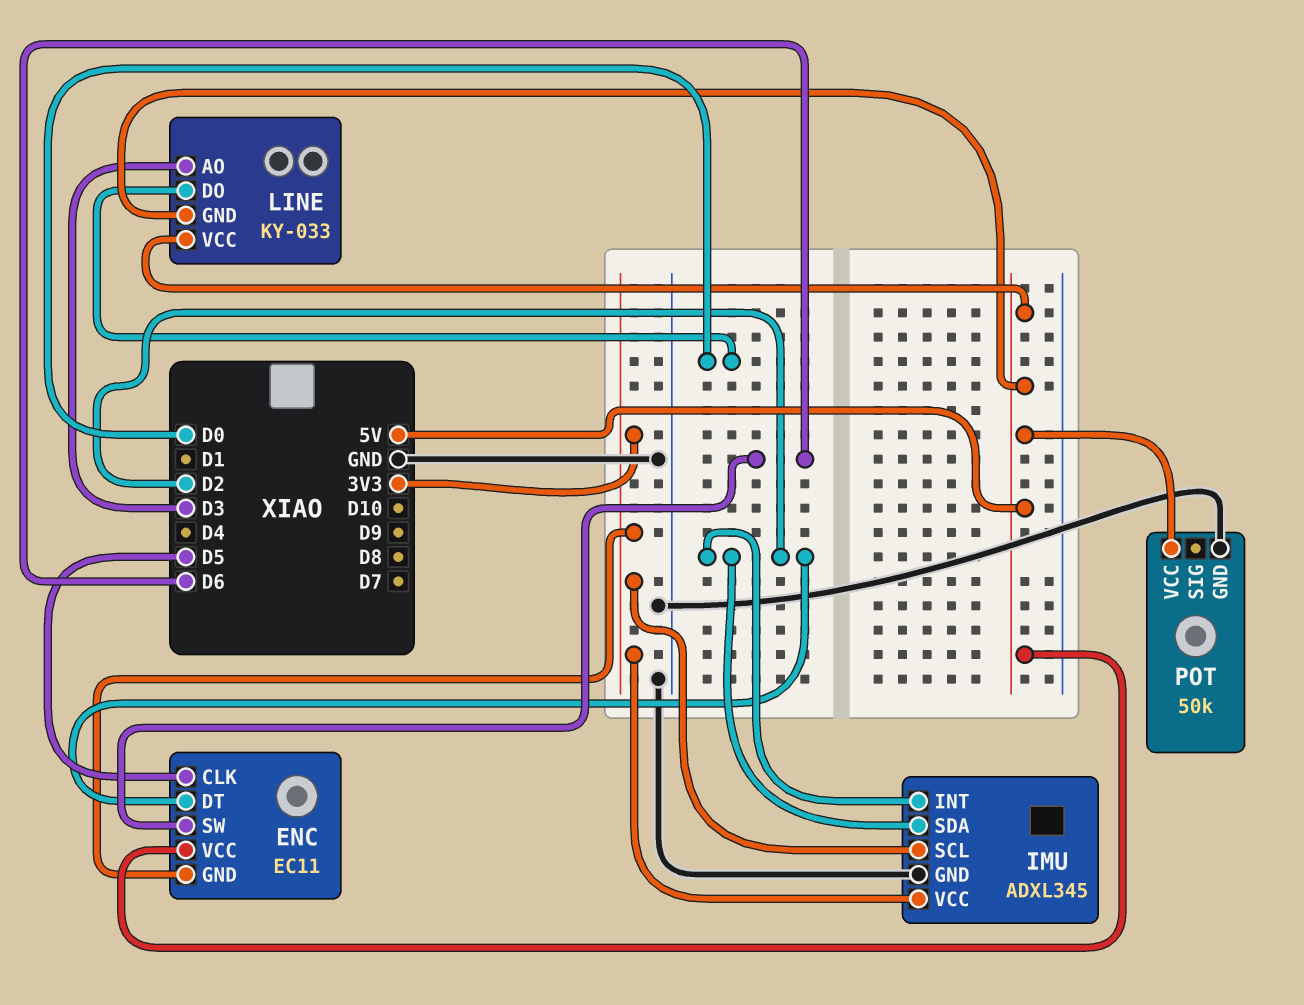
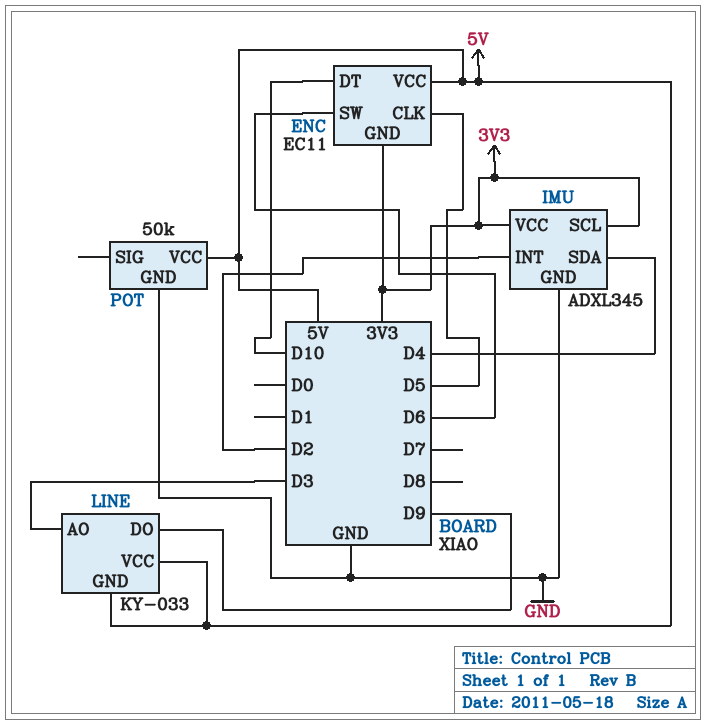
ENC pin DT: D2 -> D10
IMU pin SDA: D2 -> D4
LINE pin DO: D0 -> D9

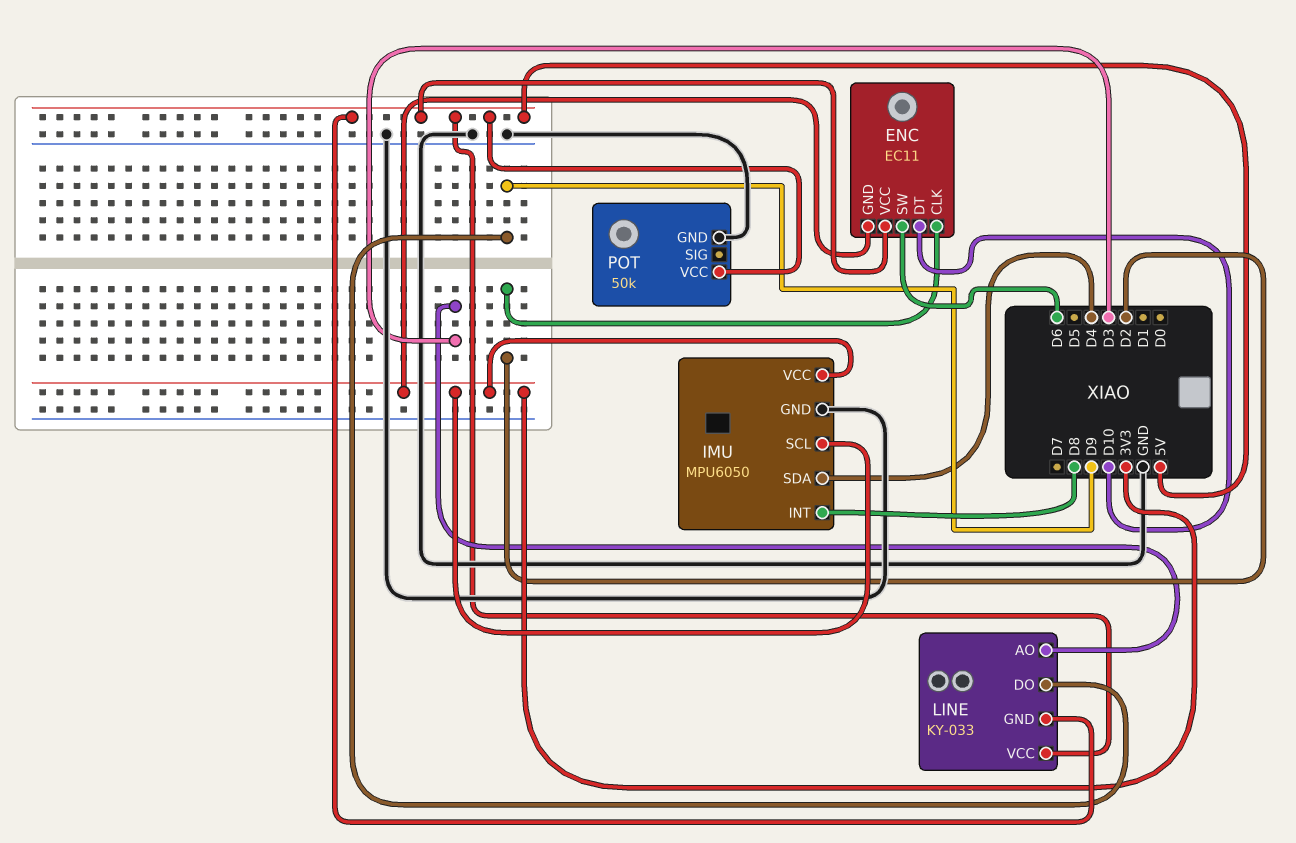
ENC pin CLK: D5 -> D2
IMU: ADXL345 -> MPU6050
IMU pin INT: D2 -> D8

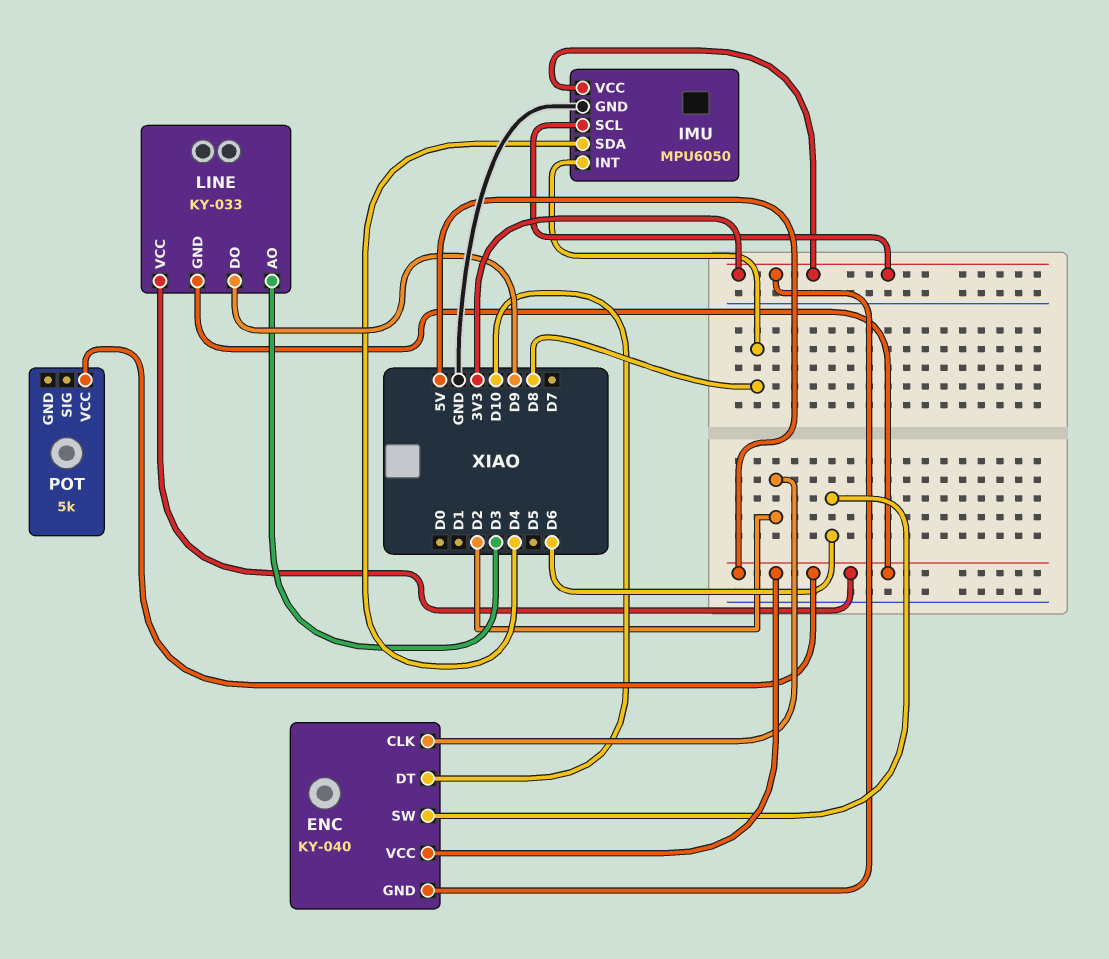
ENC: EC11 -> KY-040
POT: 50k -> 5k
POT pin GND: GND -> none

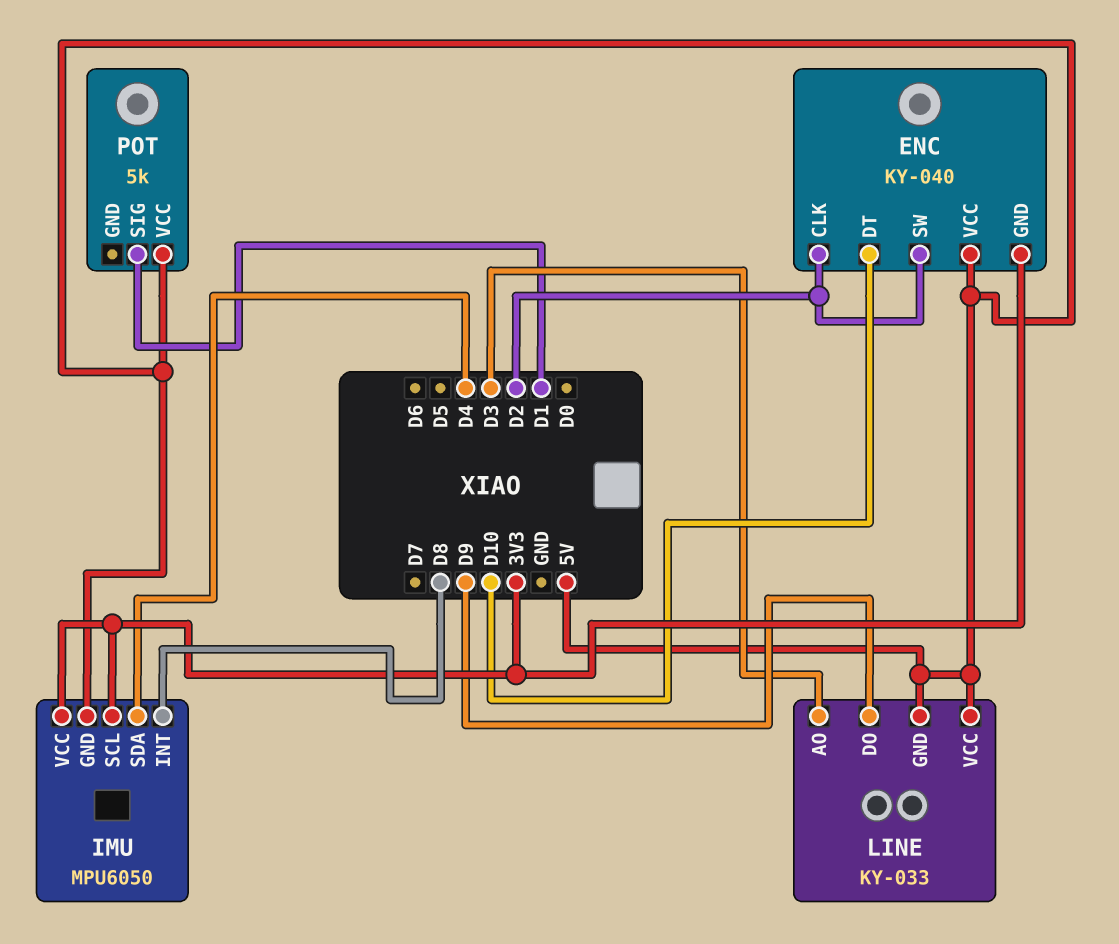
ENC pin SW: D6 -> D2
IMU pin GND: GND -> 5V
POT pin SIG: none -> D1

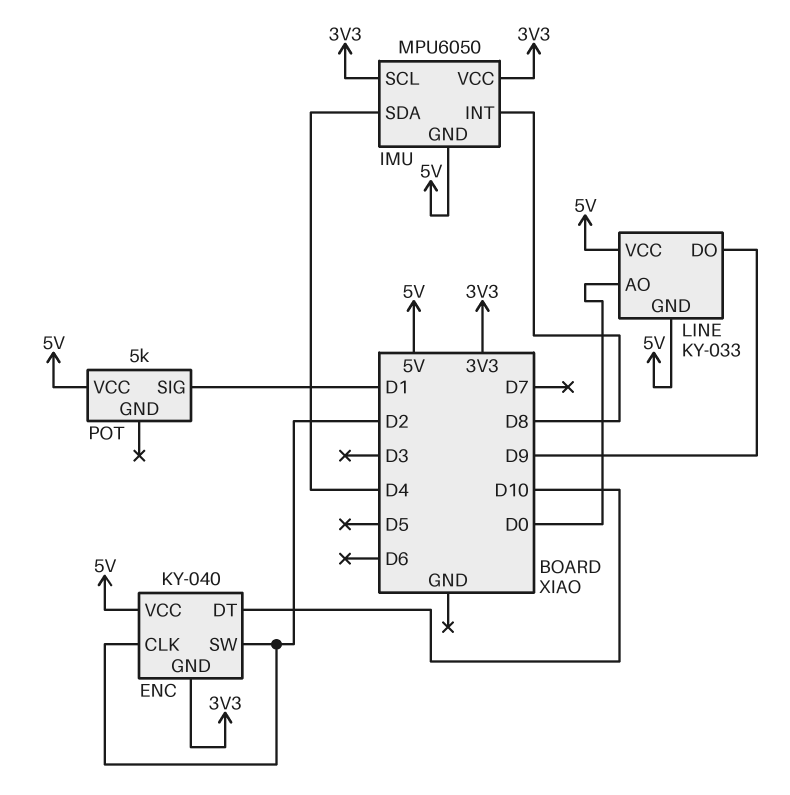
LINE pin AO: D3 -> D0

